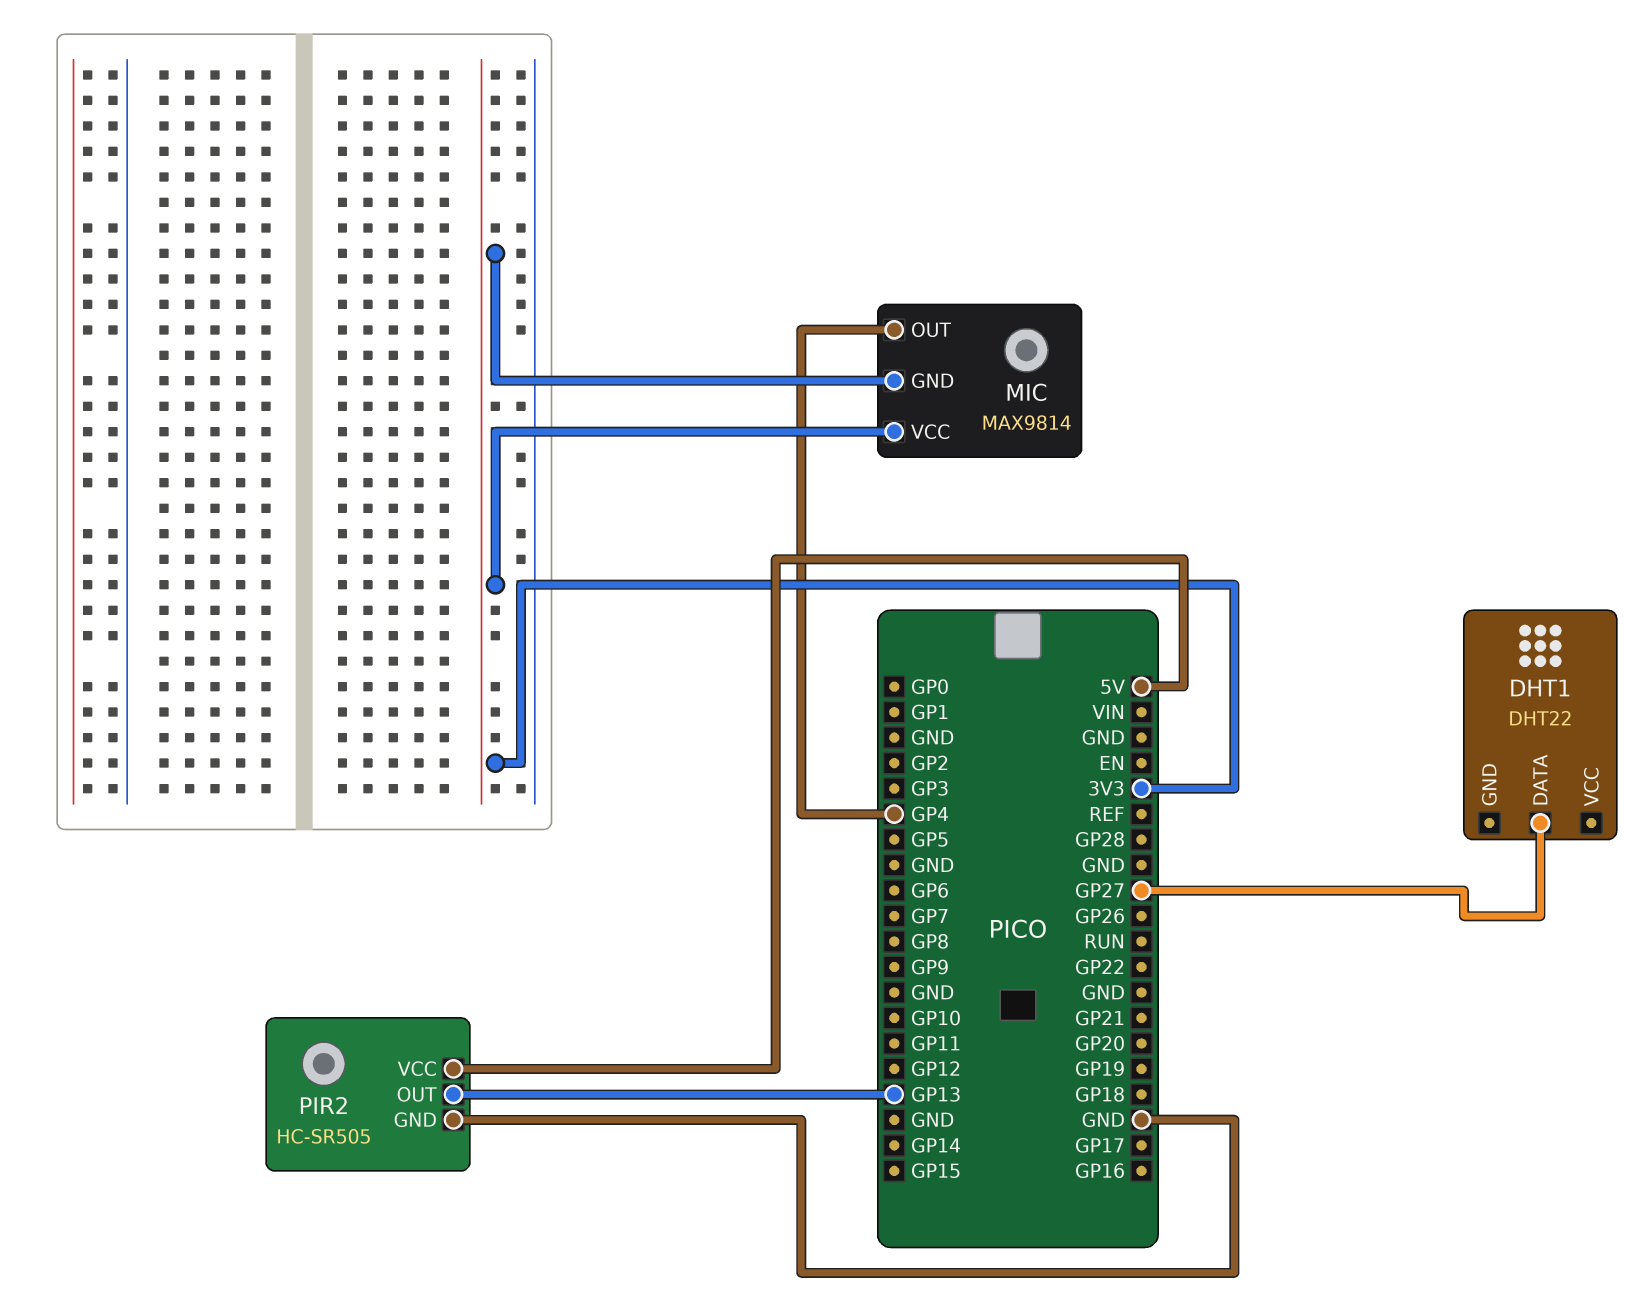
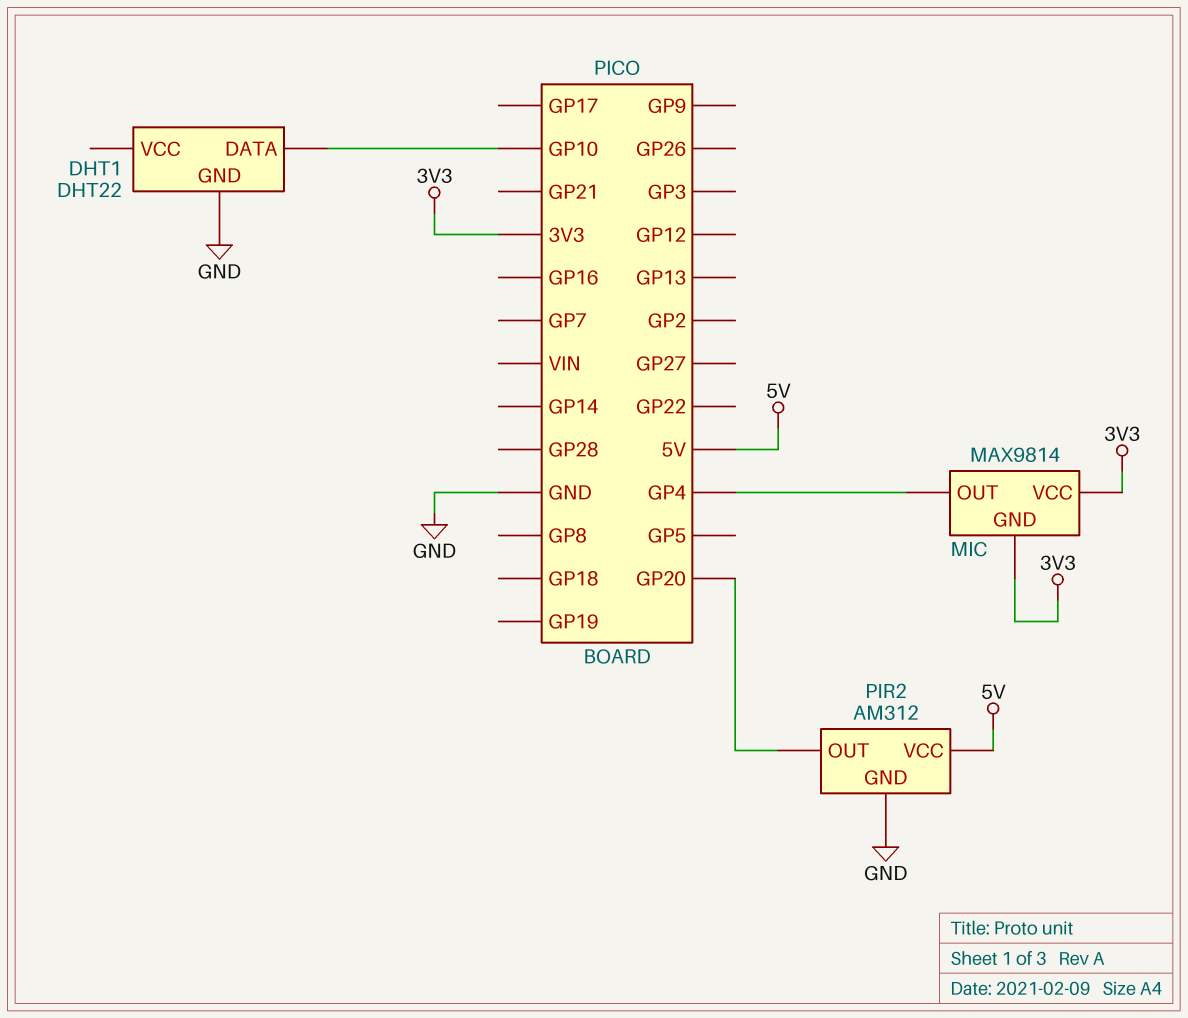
DHT1 pin DATA: GP27 -> GP10
DHT1 pin GND: none -> GND
PIR2: HC-SR505 -> AM312
PIR2 pin OUT: GP13 -> GP20

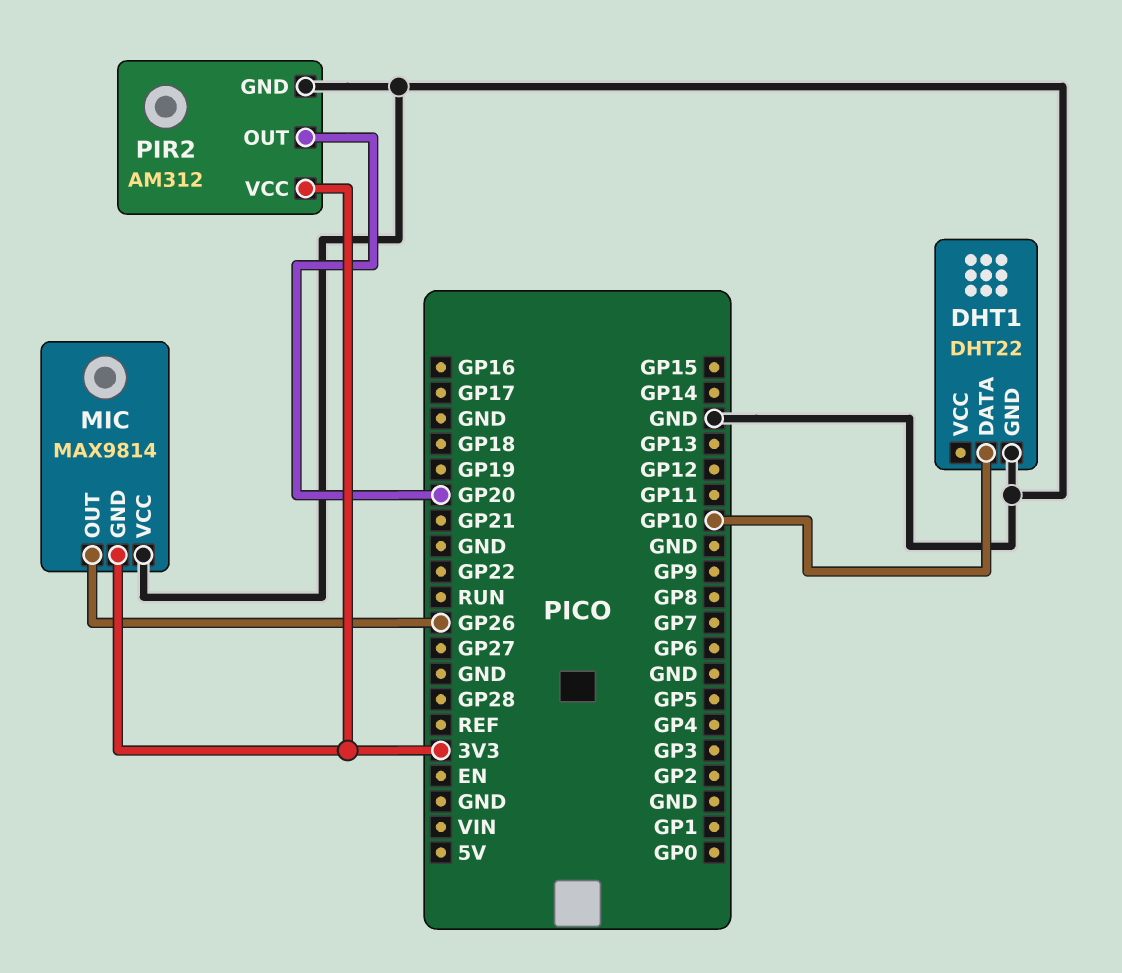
MIC pin OUT: GP4 -> GP26
MIC pin VCC: 3V3 -> GND
PIR2 pin VCC: 5V -> 3V3

